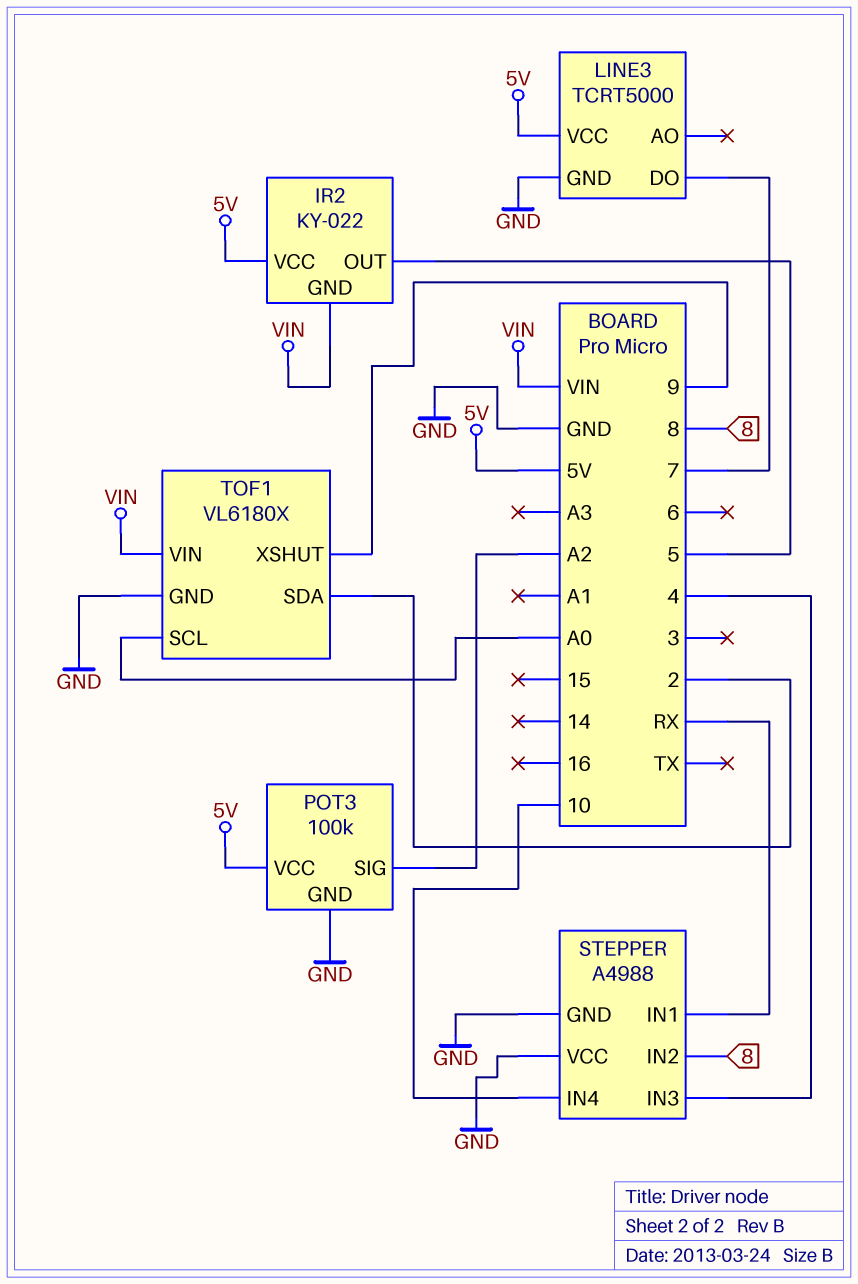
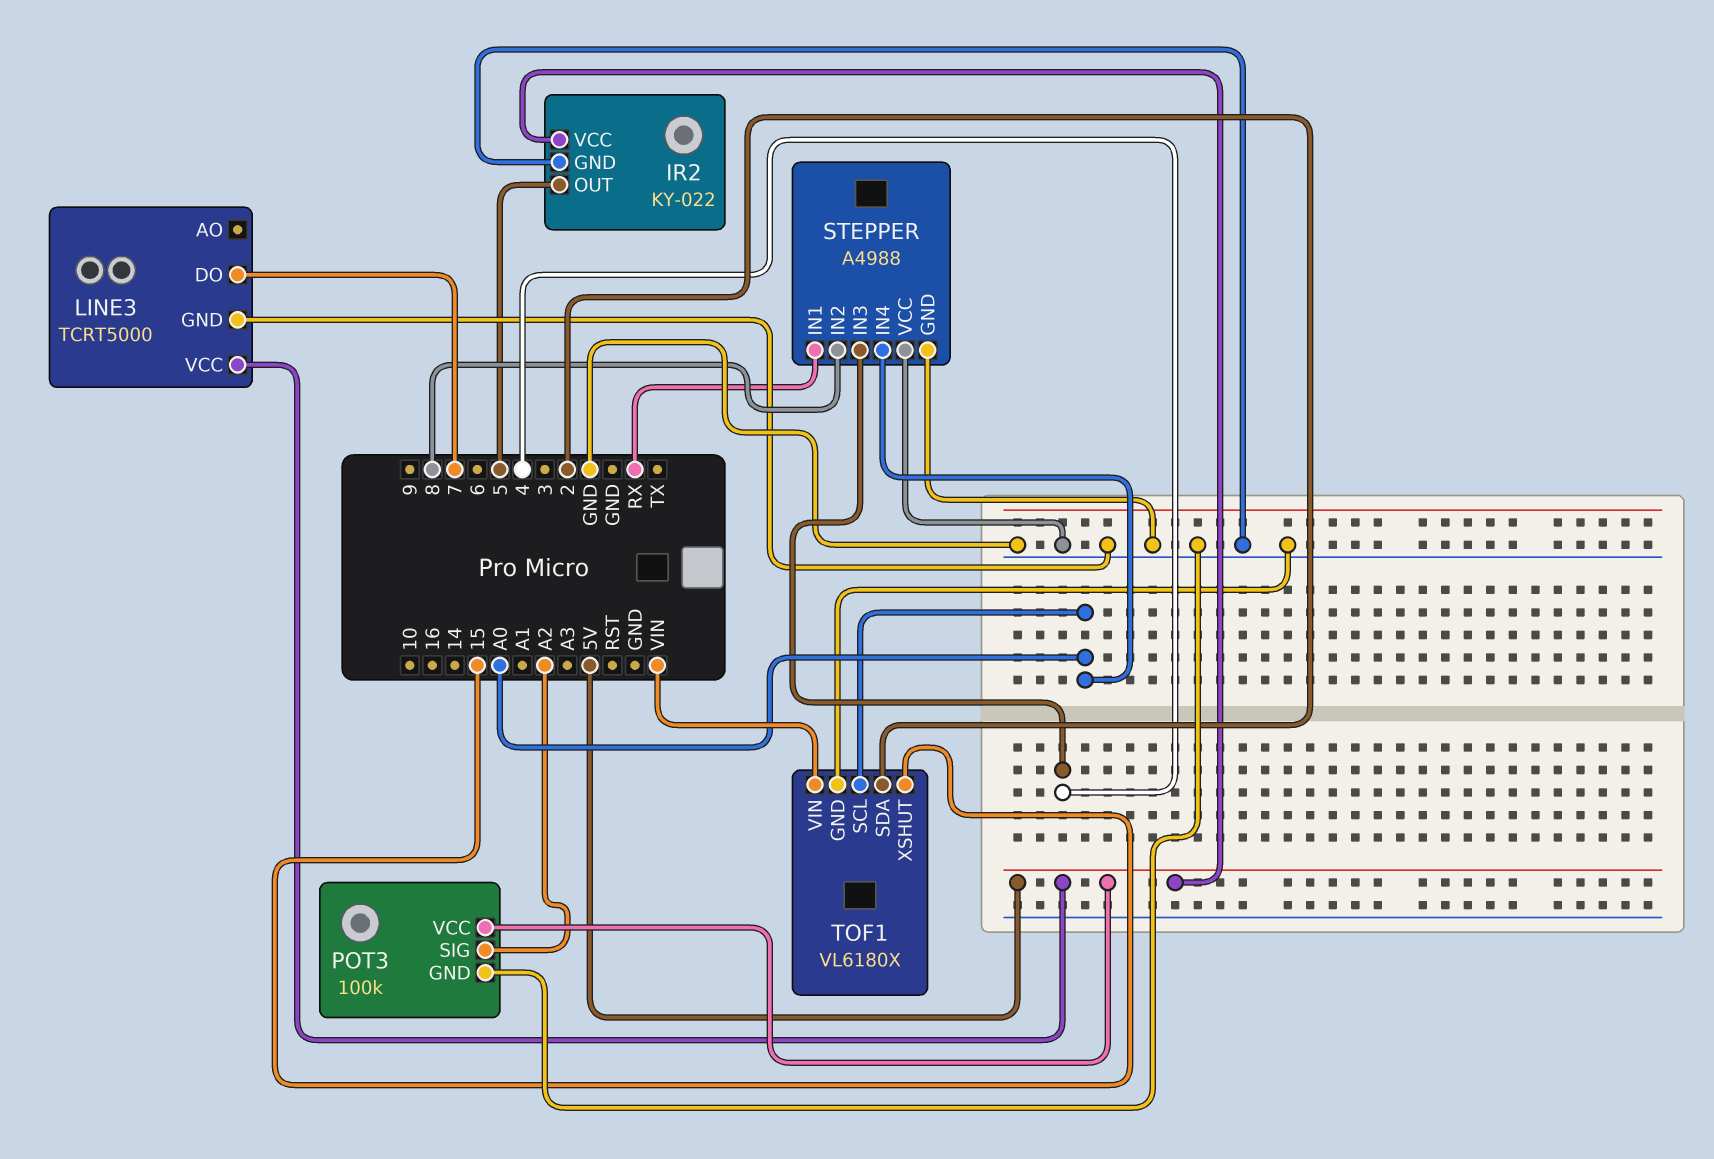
IR2 pin GND: VIN -> GND
STEPPER pin IN4: 10 -> A0
TOF1 pin XSHUT: 9 -> 15

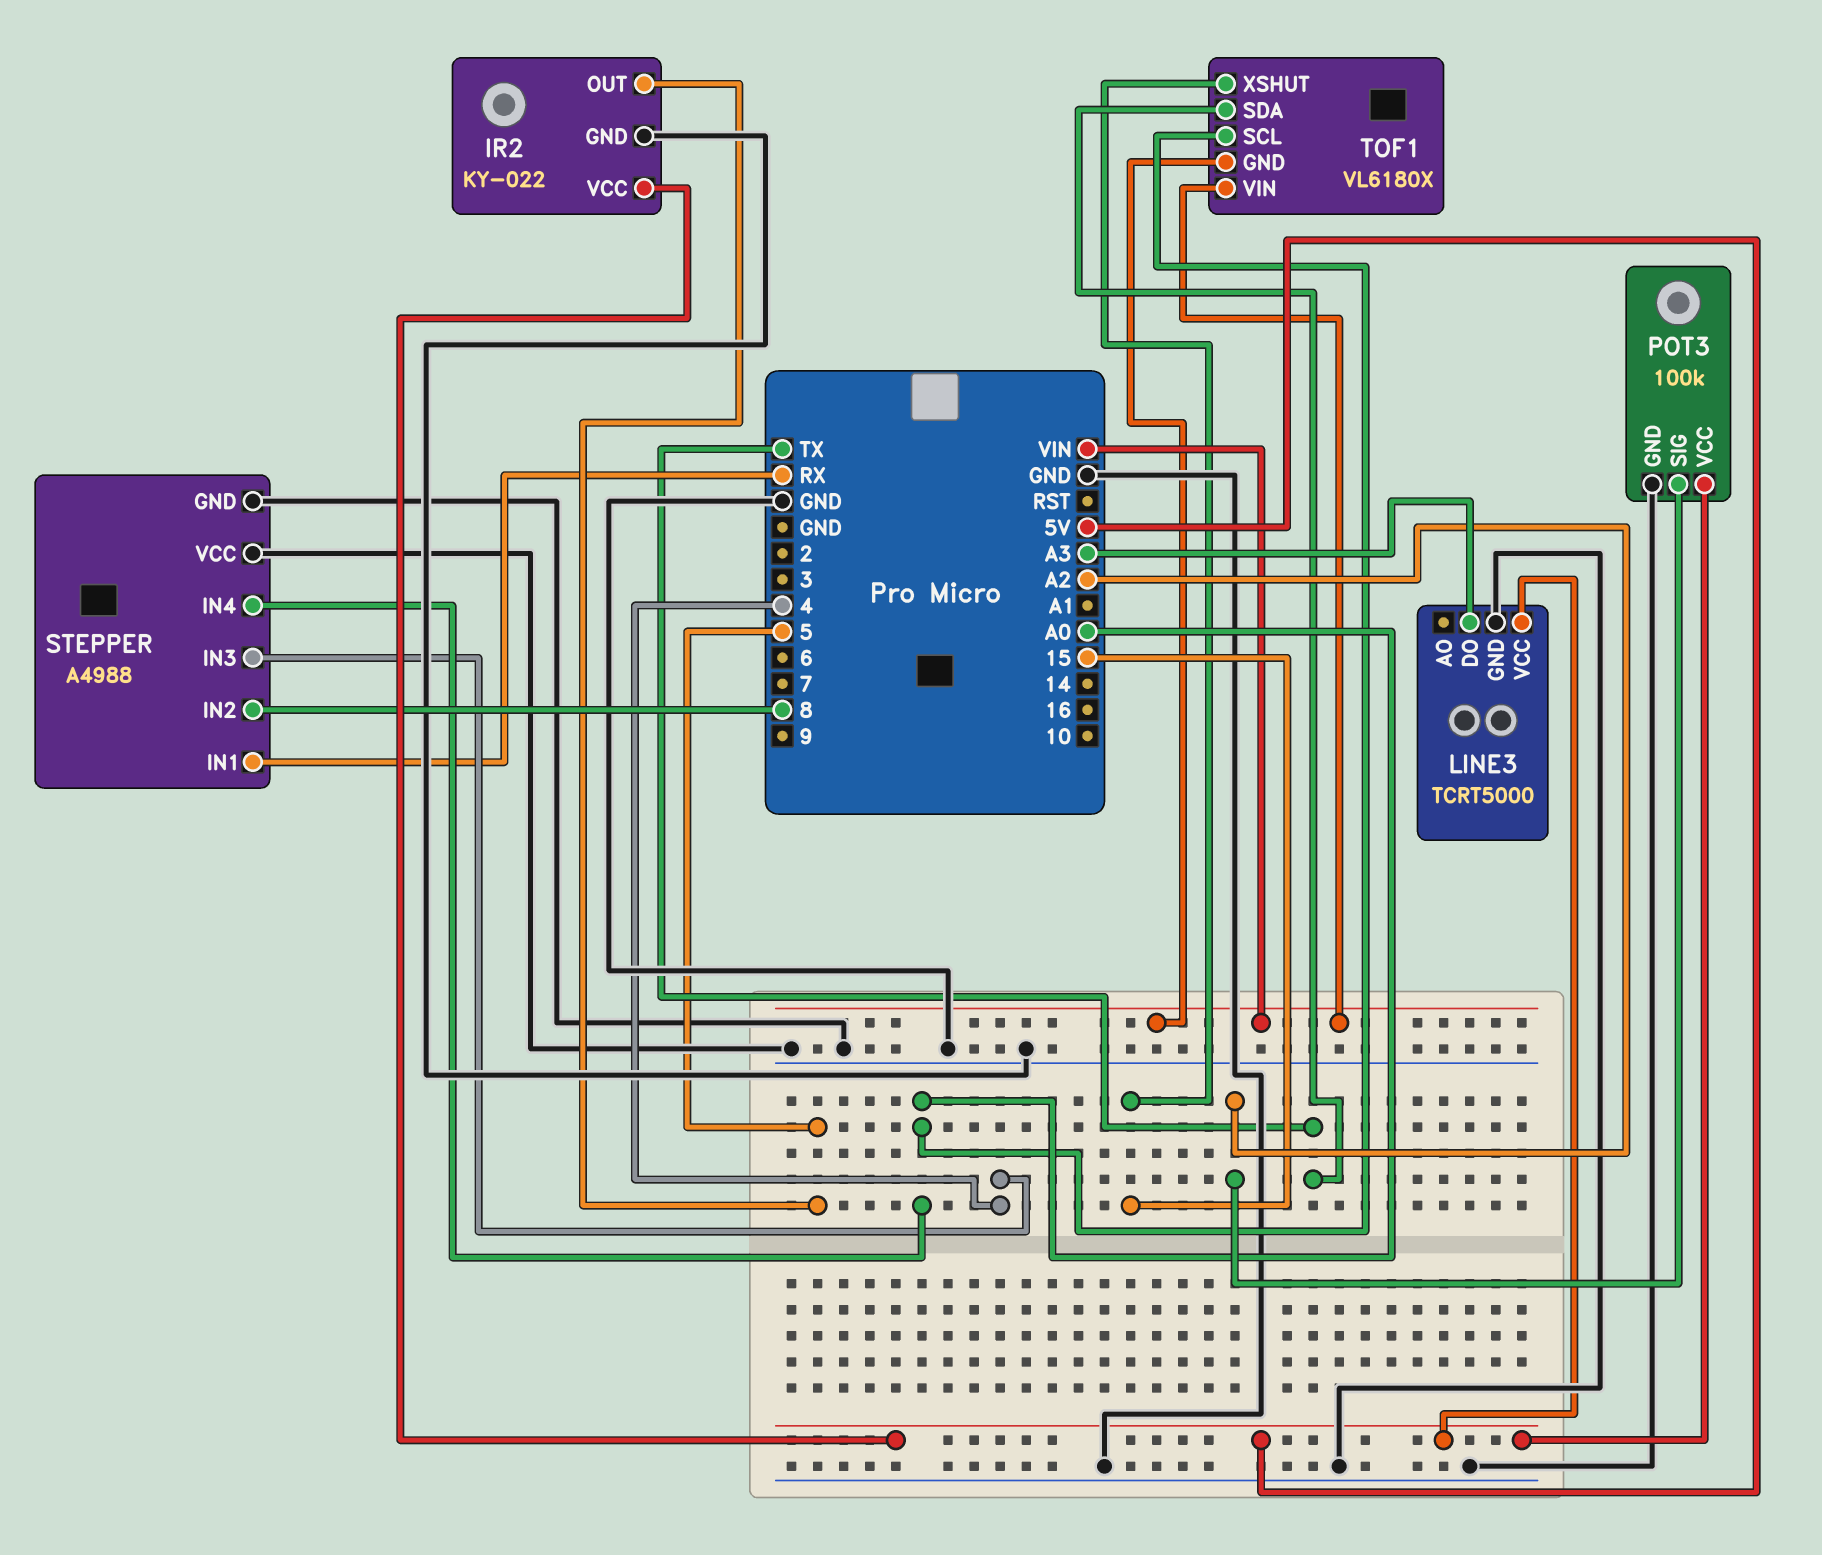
LINE3 pin DO: 7 -> A3
TOF1 pin GND: GND -> VIN
TOF1 pin SDA: 2 -> TX

